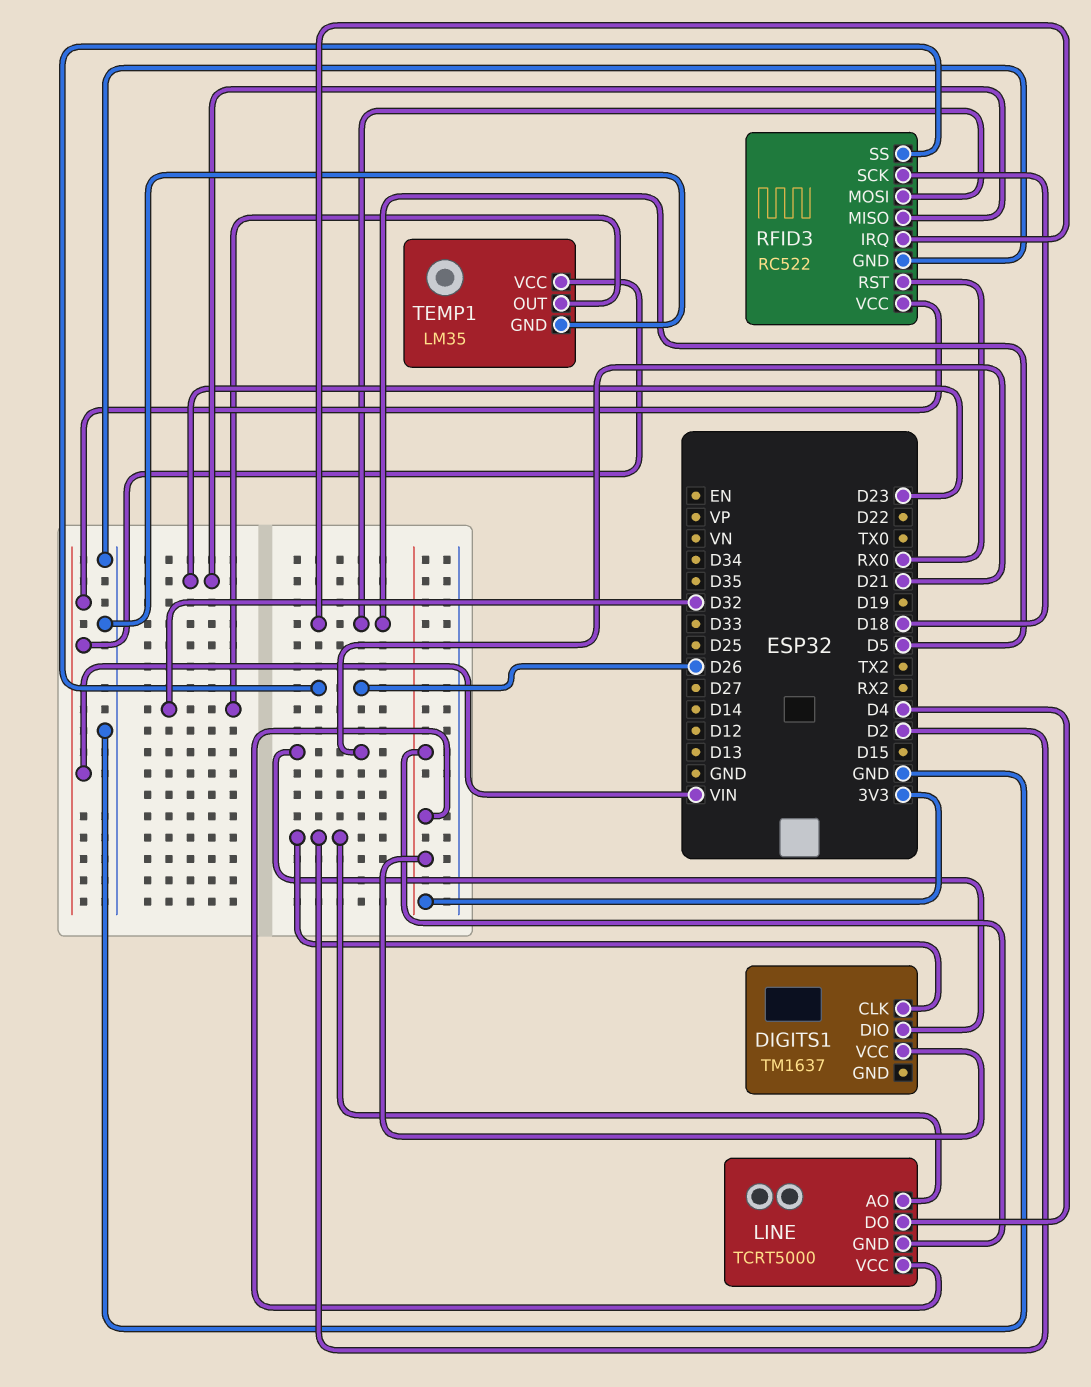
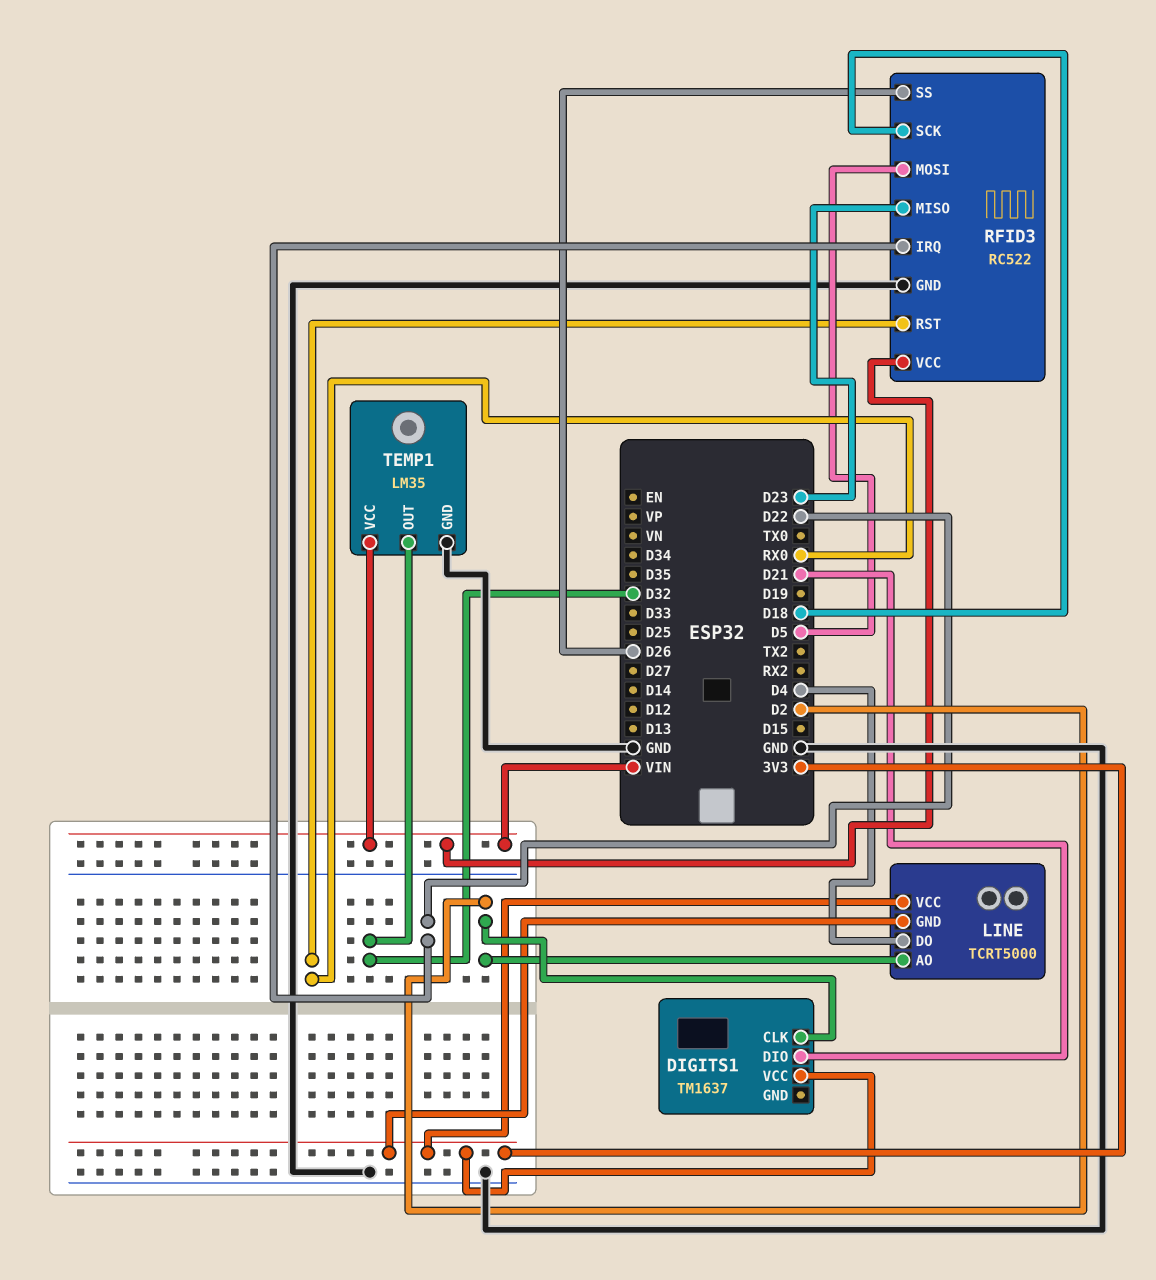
RFID3 pin IRQ: D5 -> D22

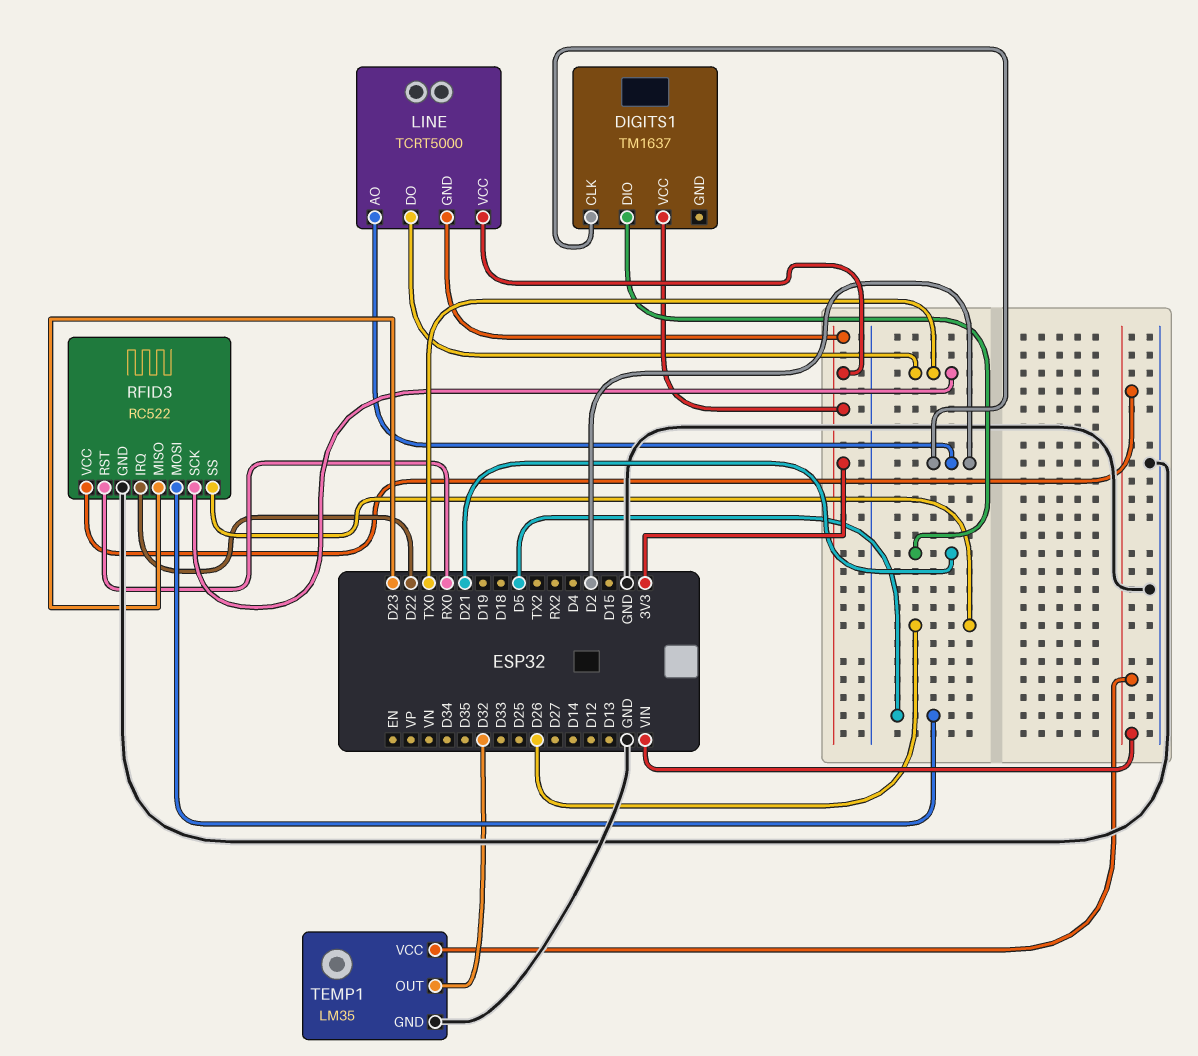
LINE pin DO: D4 -> TX0
RFID3 pin SCK: D18 -> TX0

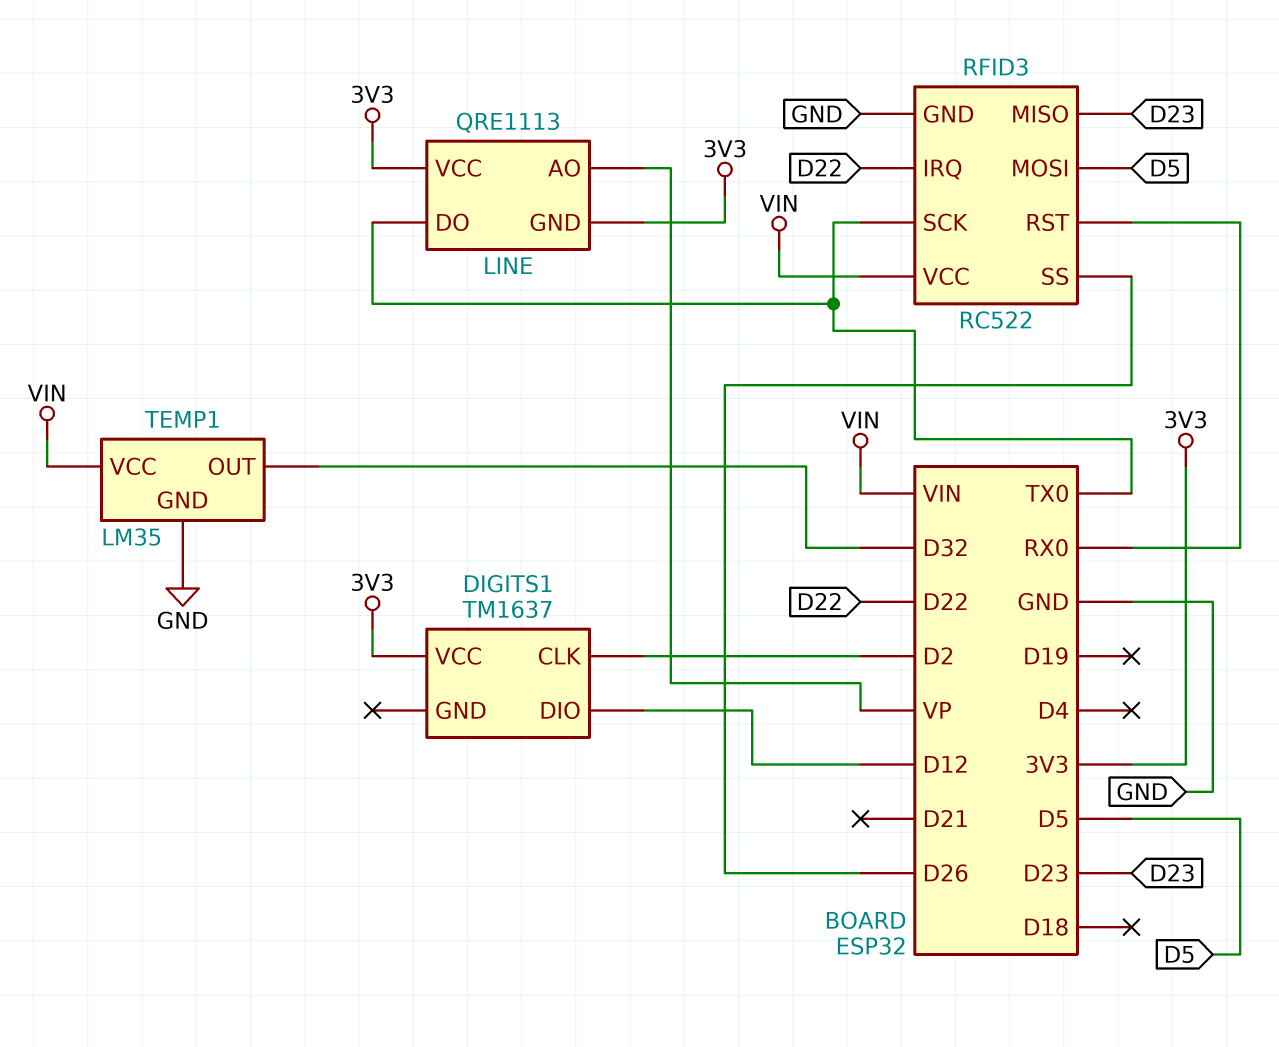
DIGITS1 pin DIO: D21 -> D12
LINE: TCRT5000 -> QRE1113
LINE pin AO: D2 -> VP

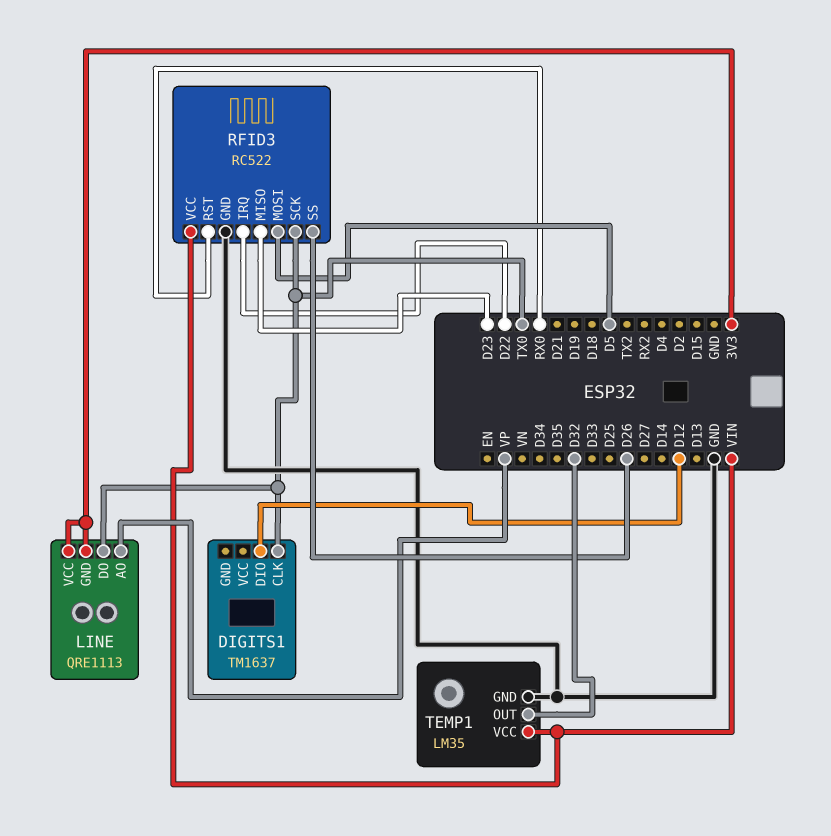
DIGITS1 pin CLK: D2 -> TX0
DIGITS1 pin VCC: 3V3 -> none

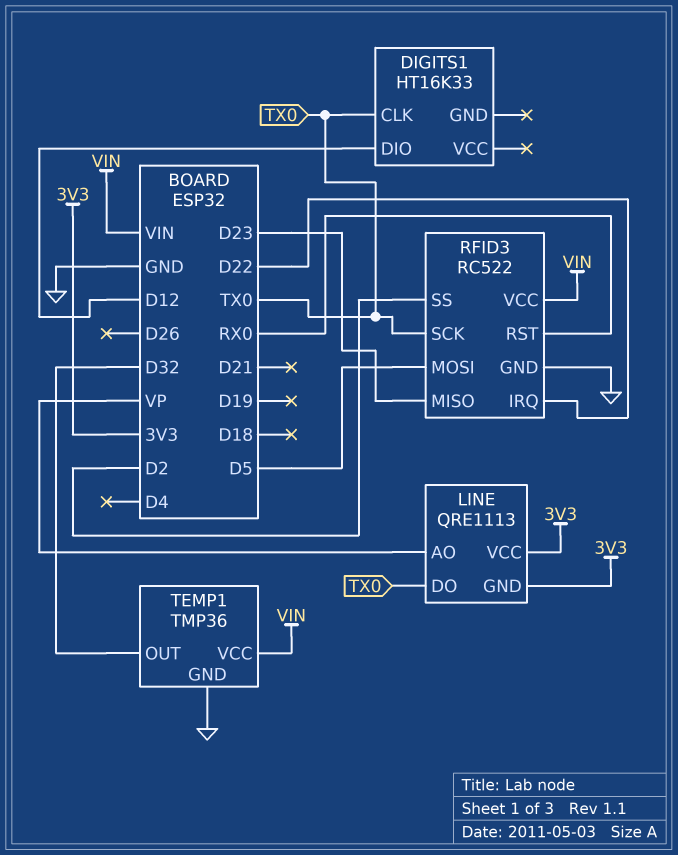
DIGITS1: TM1637 -> HT16K33
RFID3 pin SS: D26 -> D2
TEMP1: LM35 -> TMP36

